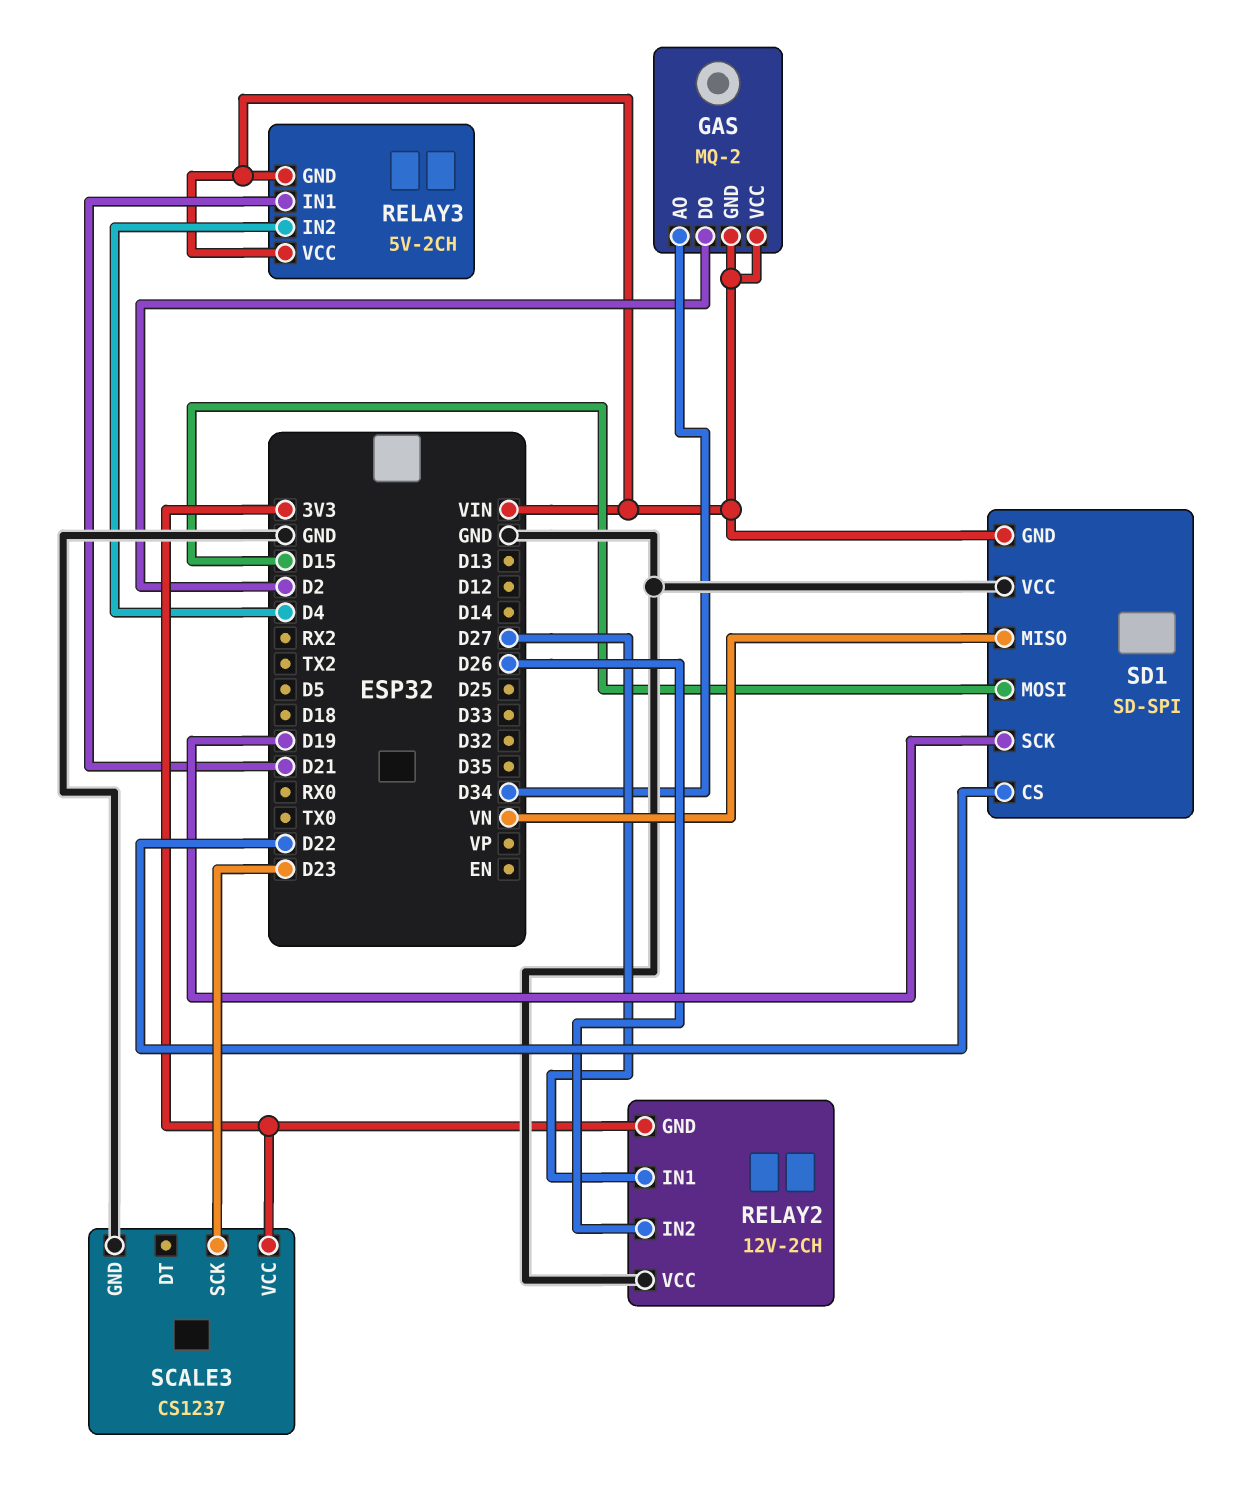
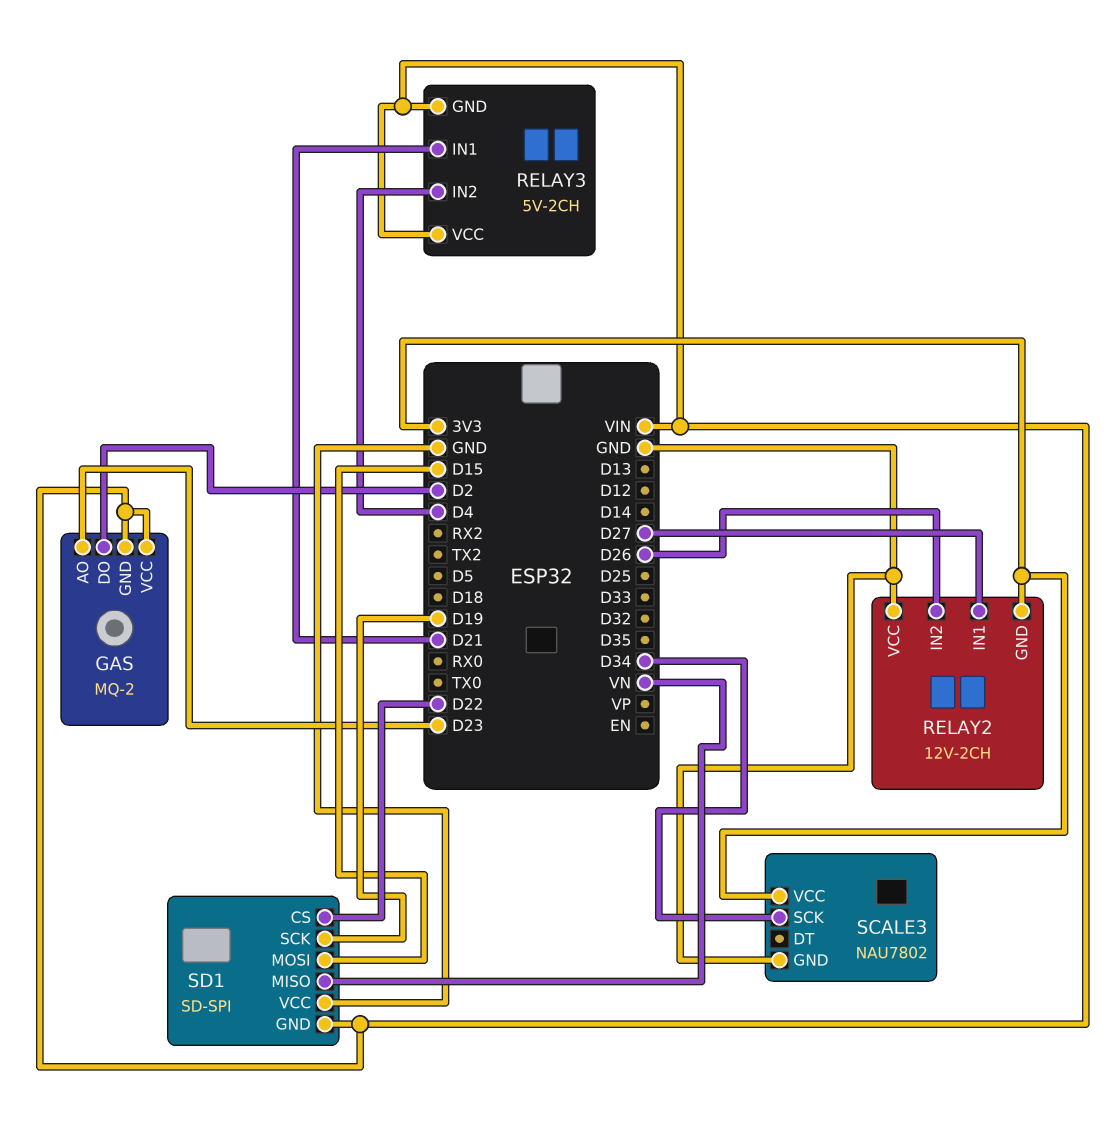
GAS pin AO: D34 -> D23
SCALE3: CS1237 -> NAU7802
SCALE3 pin SCK: D23 -> D34

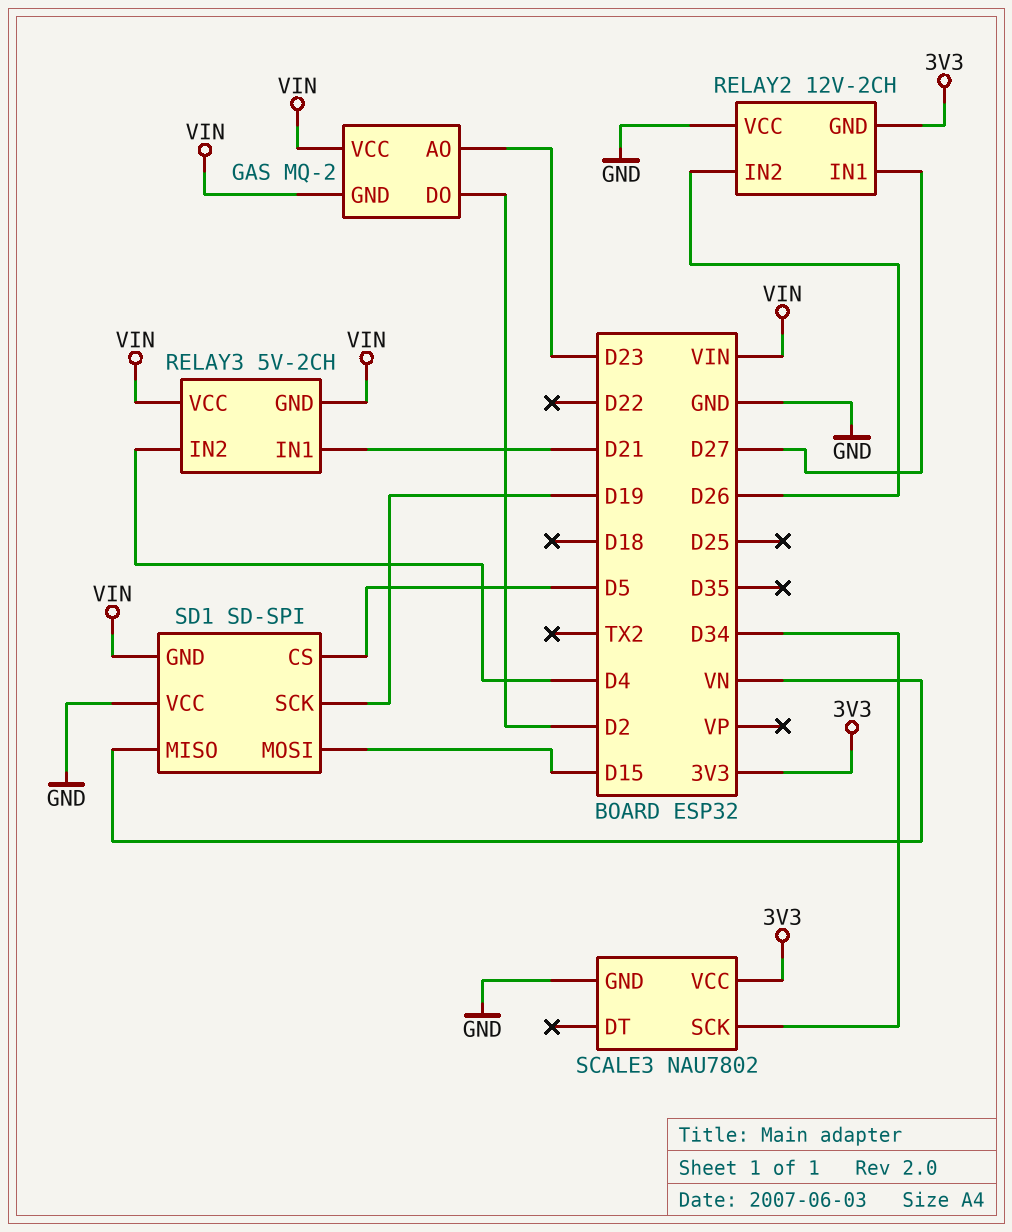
SD1 pin CS: D22 -> D5

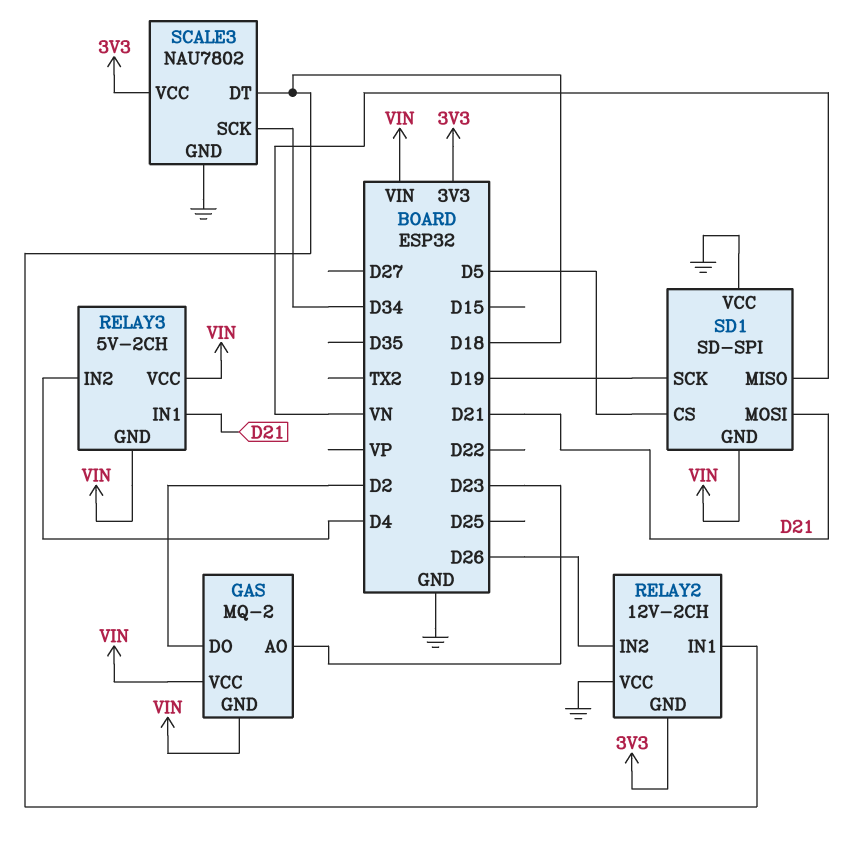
RELAY2 pin IN1: D27 -> D18
SCALE3 pin DT: none -> D18
SD1 pin MOSI: D15 -> D21

